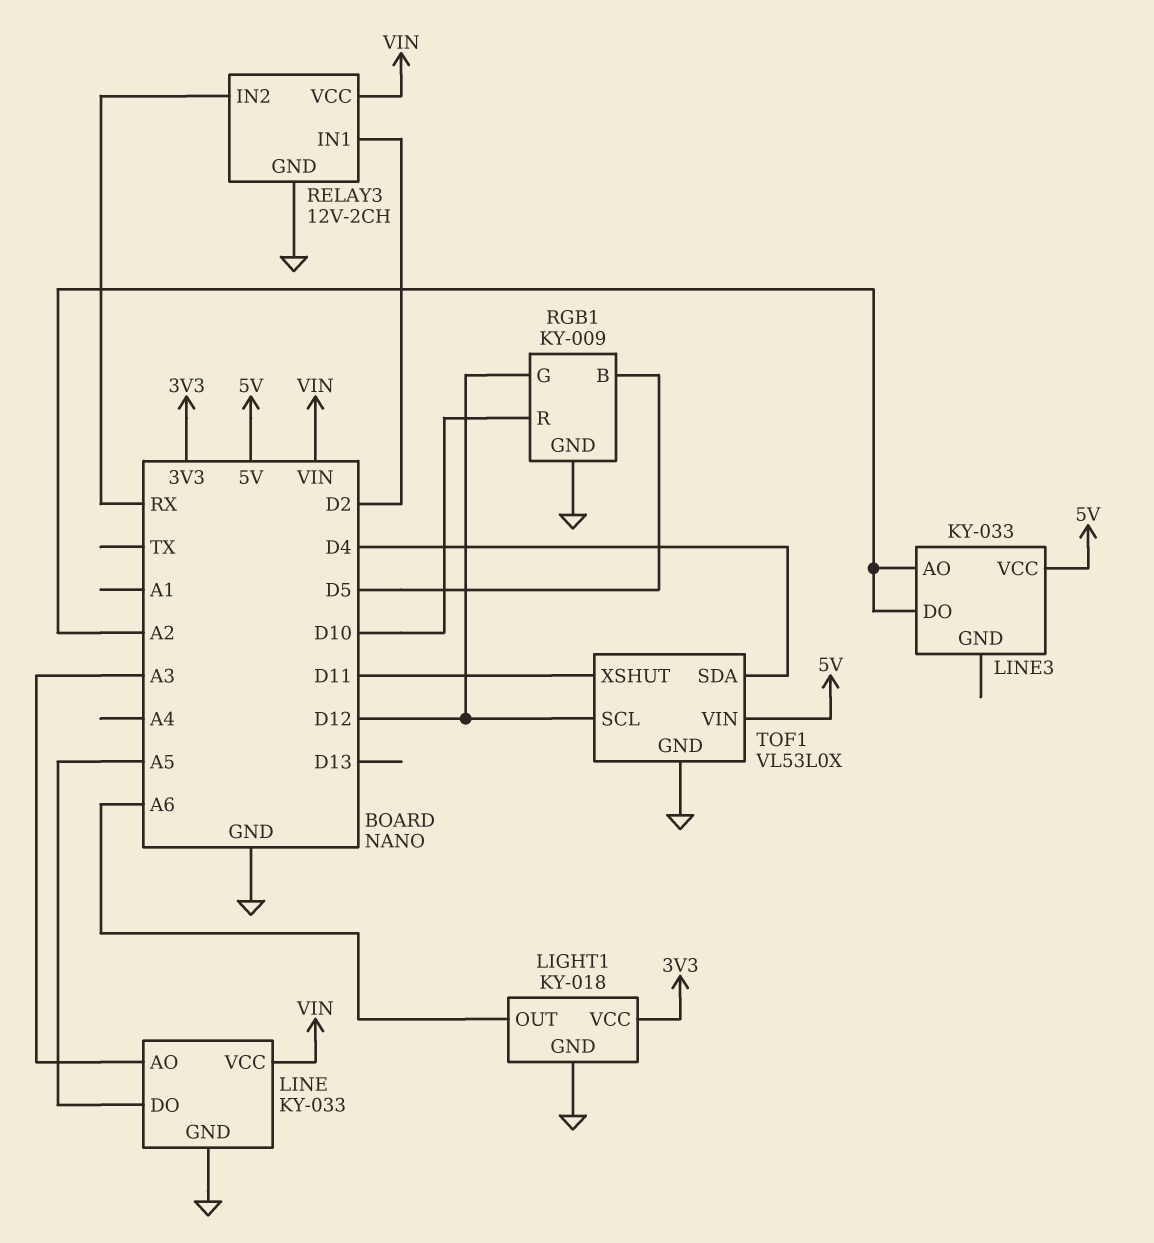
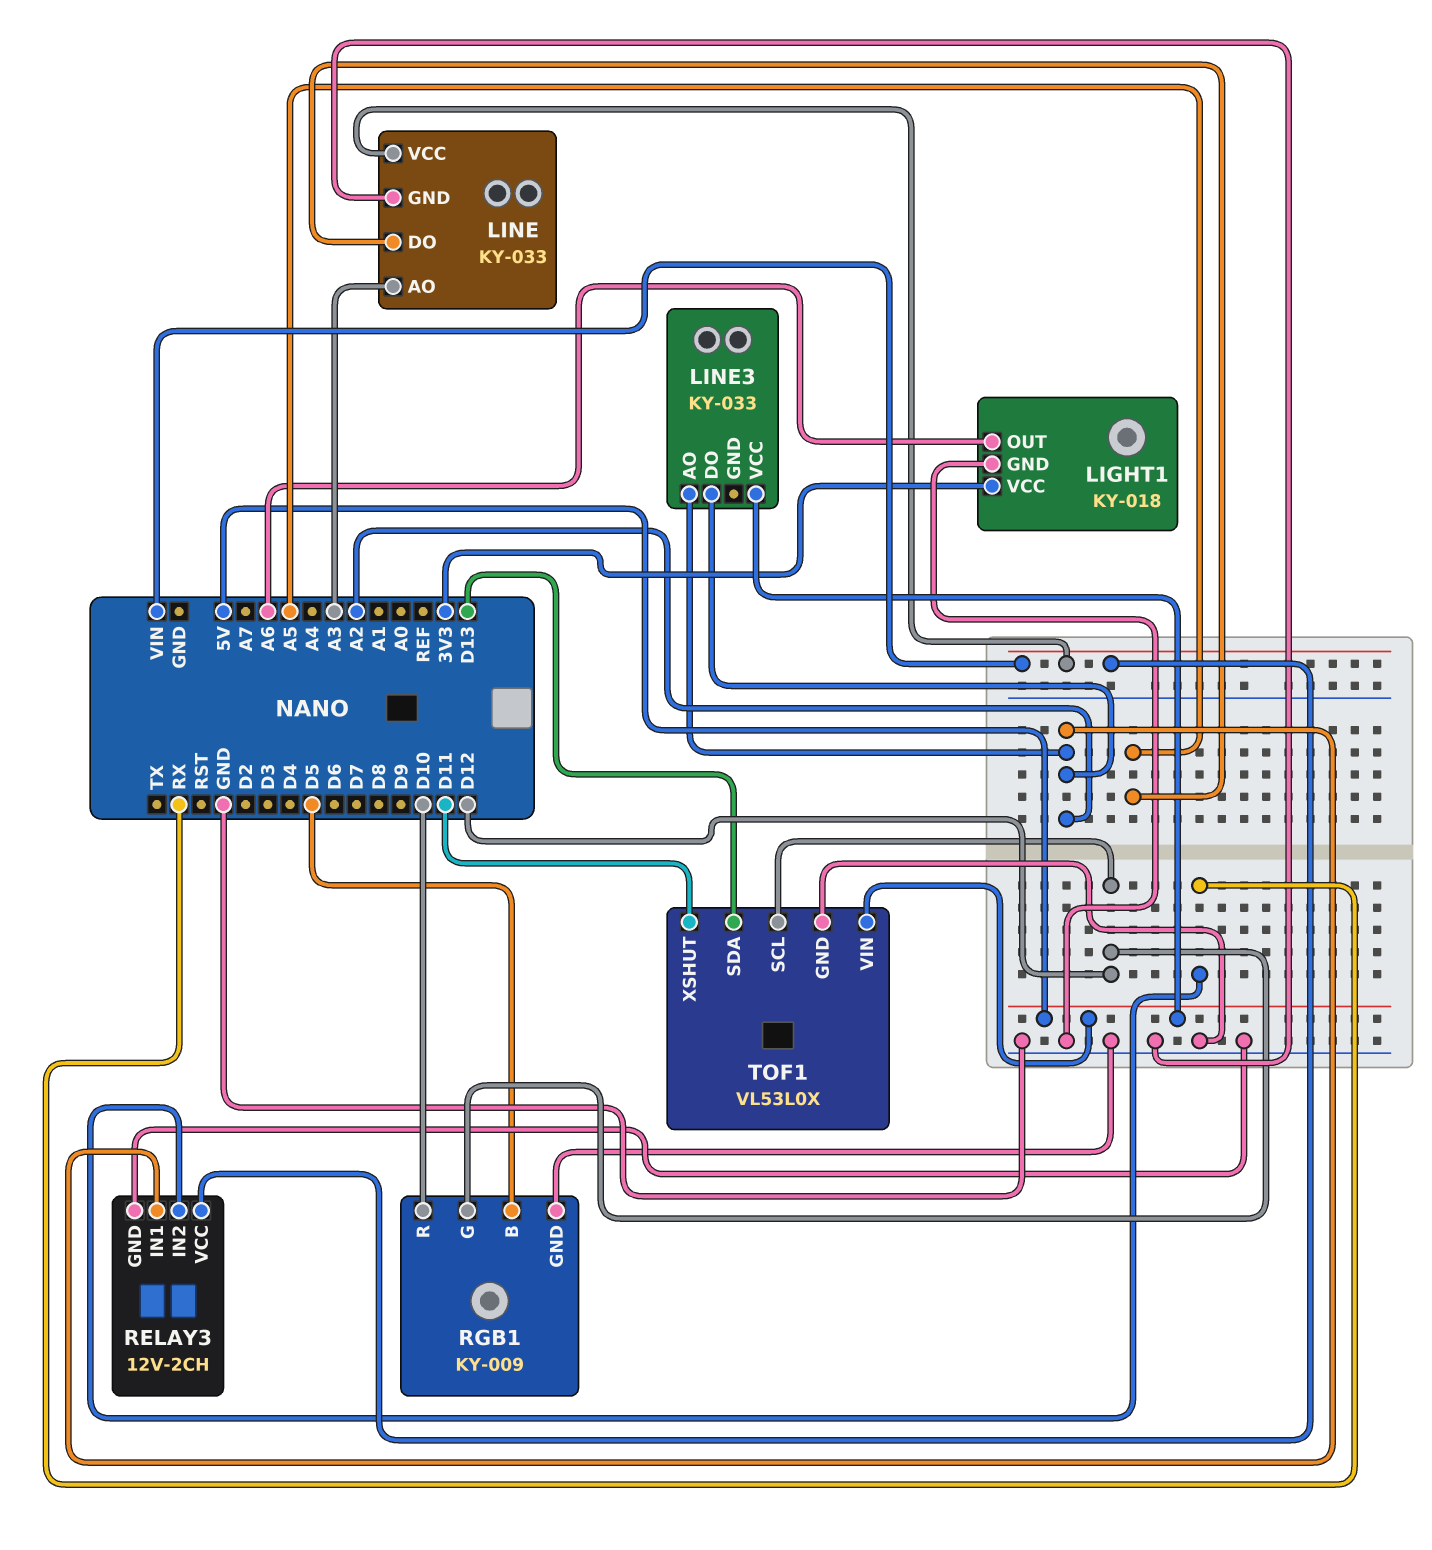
RELAY3 pin IN1: D2 -> A2
TOF1 pin SDA: D4 -> D13

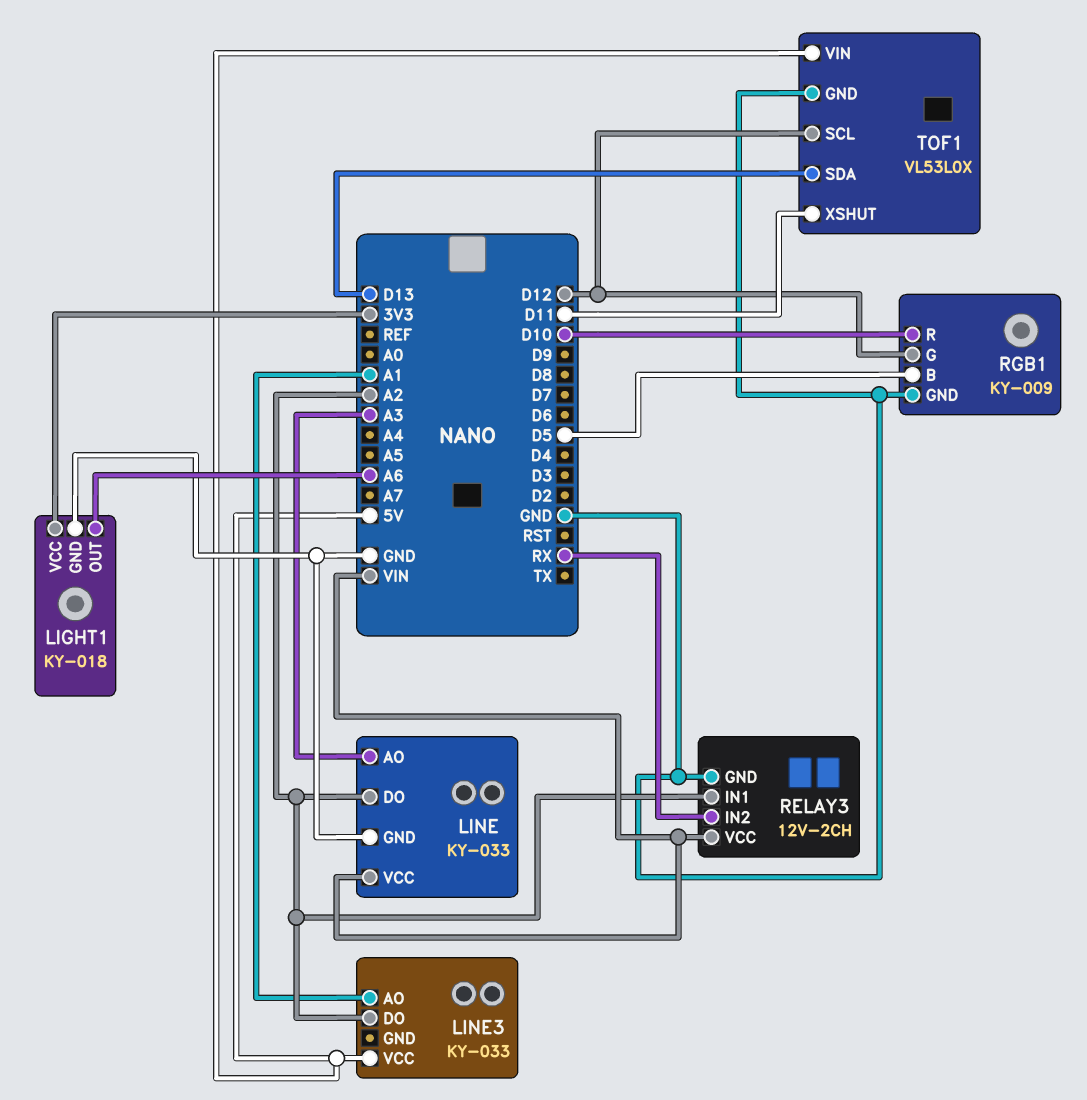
LINE pin DO: A5 -> A2
LINE3 pin AO: A2 -> A1

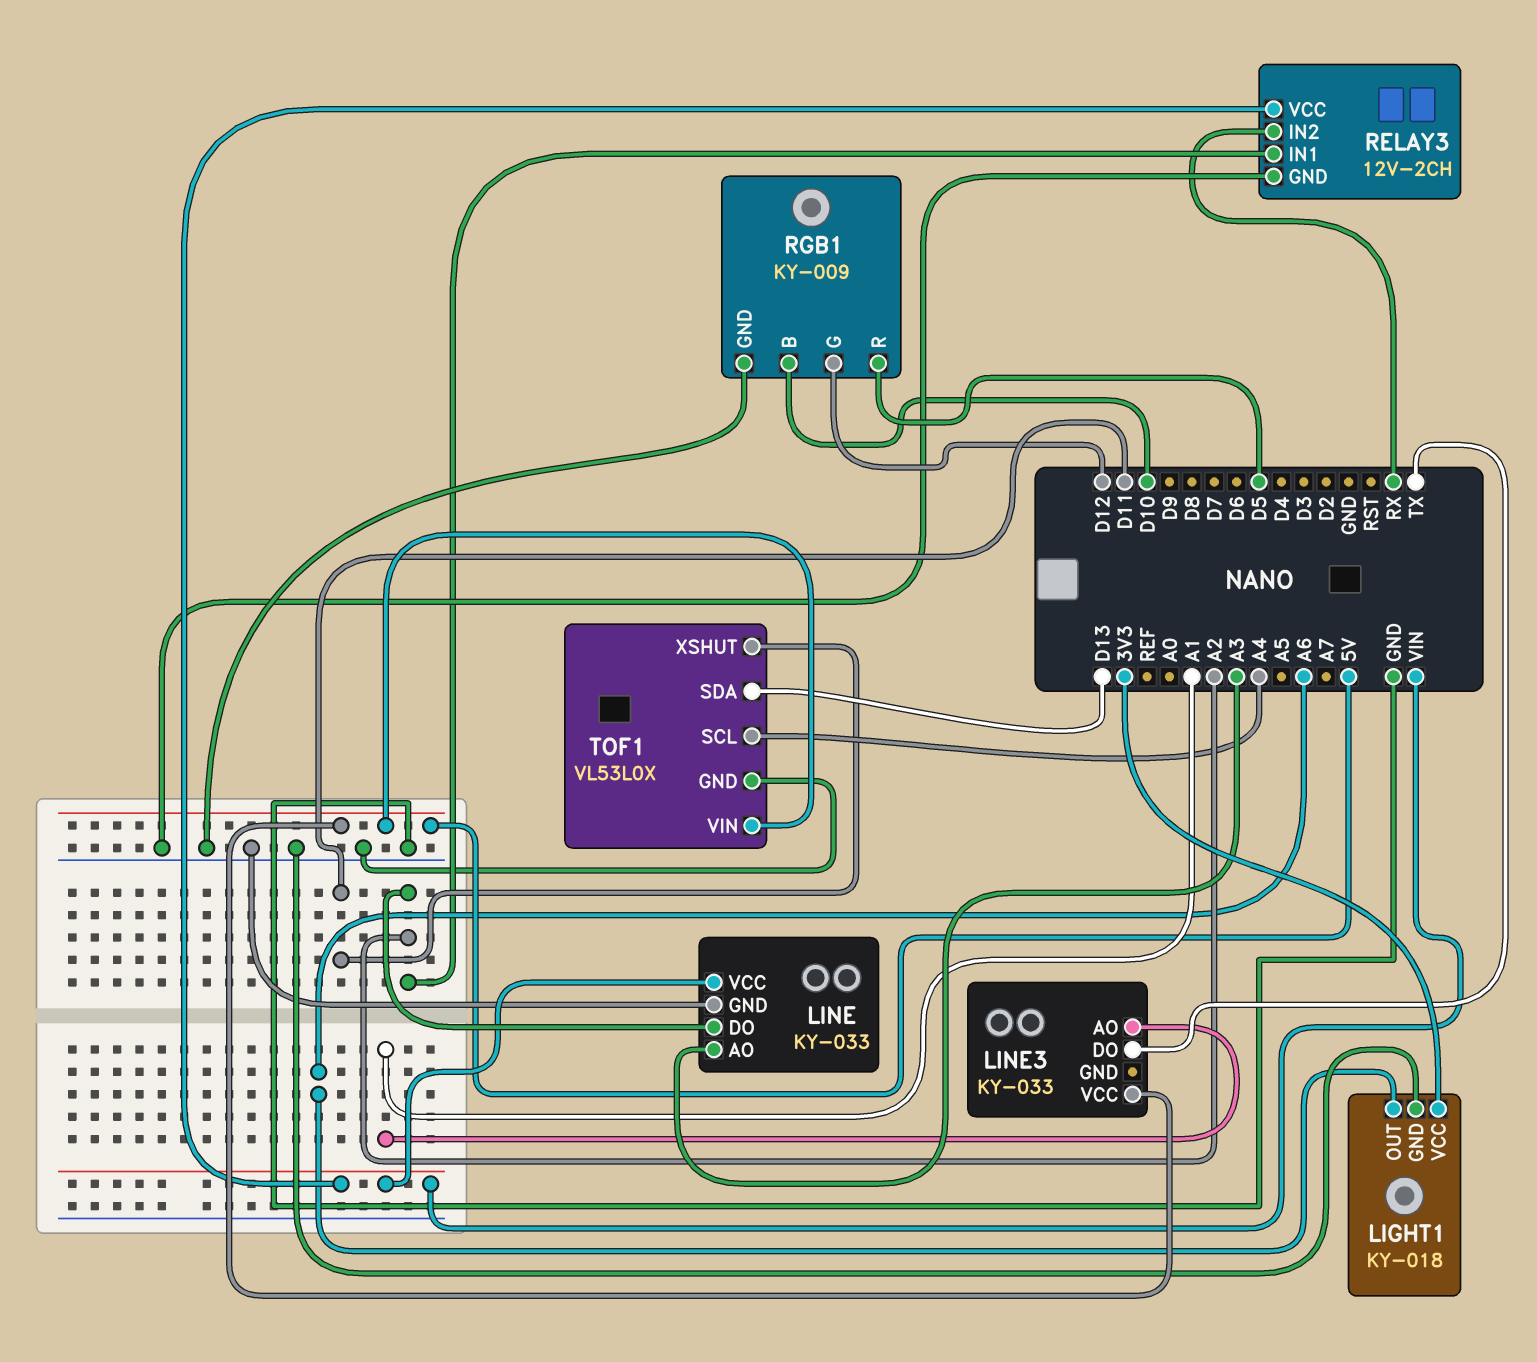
LINE3 pin DO: A2 -> TX
RGB1 pin B: D5 -> D10
RGB1 pin R: D10 -> D5
TOF1 pin SCL: D12 -> A4

